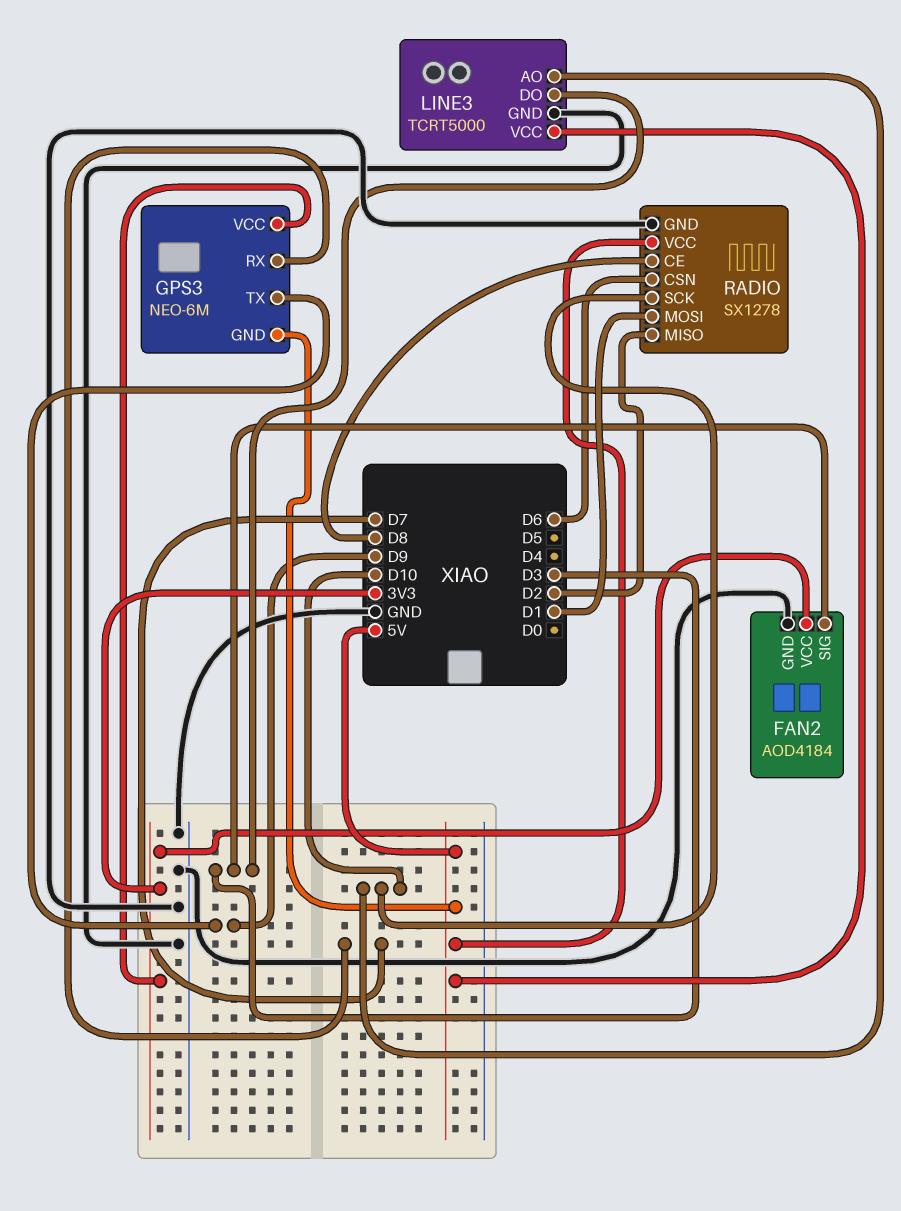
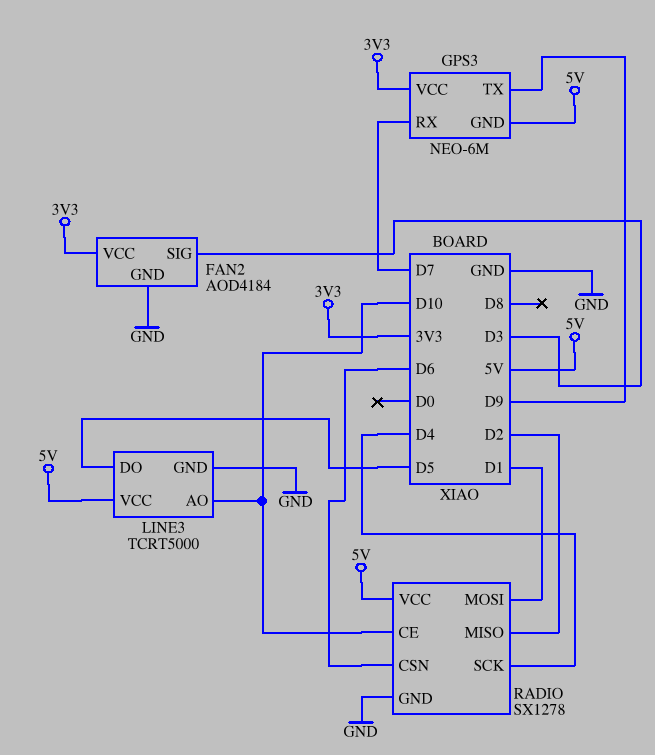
LINE3 pin DO: D3 -> D5
RADIO pin CE: D8 -> D10
RADIO pin SCK: D10 -> D4

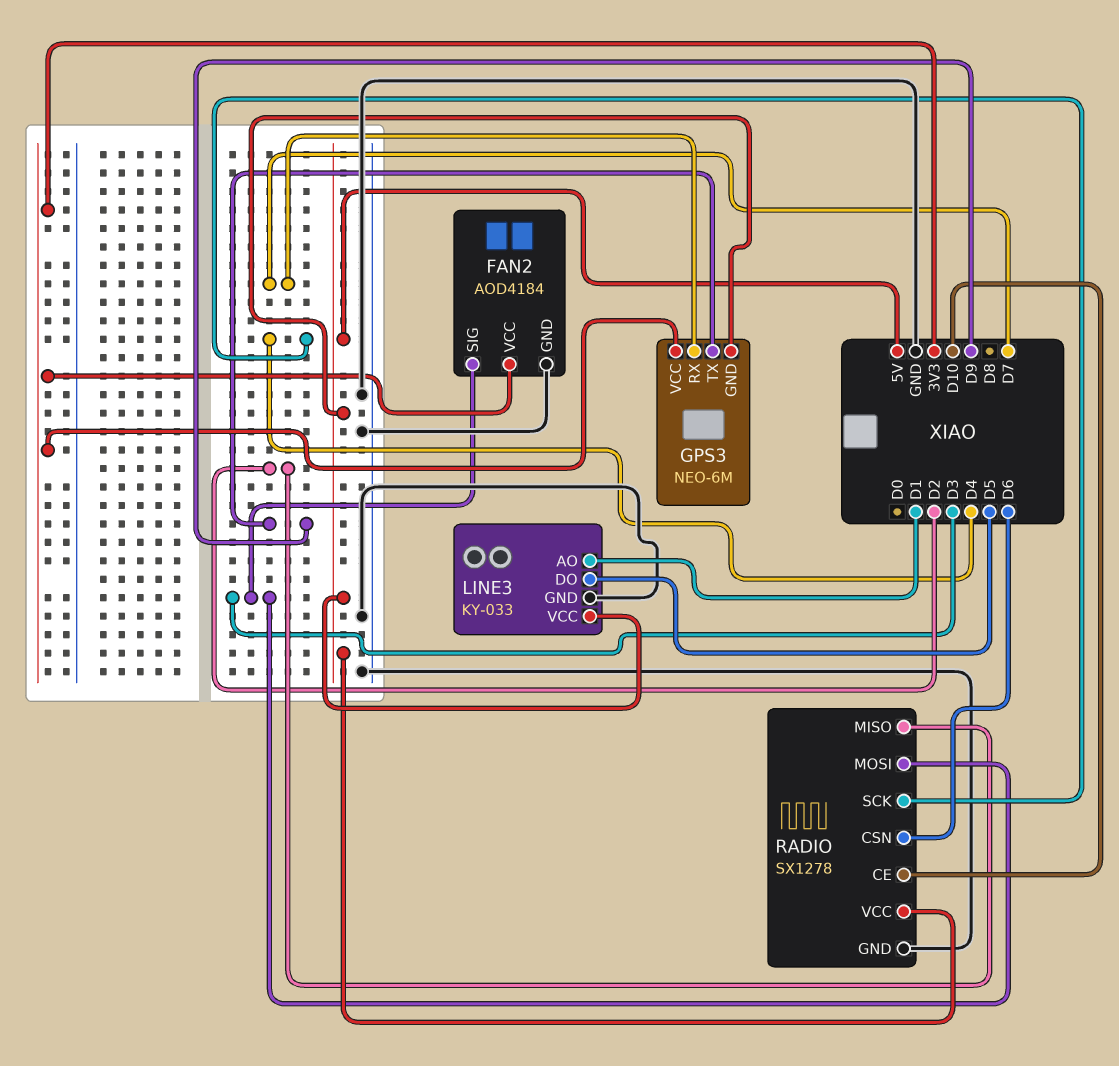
LINE3: TCRT5000 -> KY-033
LINE3 pin AO: D10 -> D1
RADIO pin MOSI: D1 -> D3

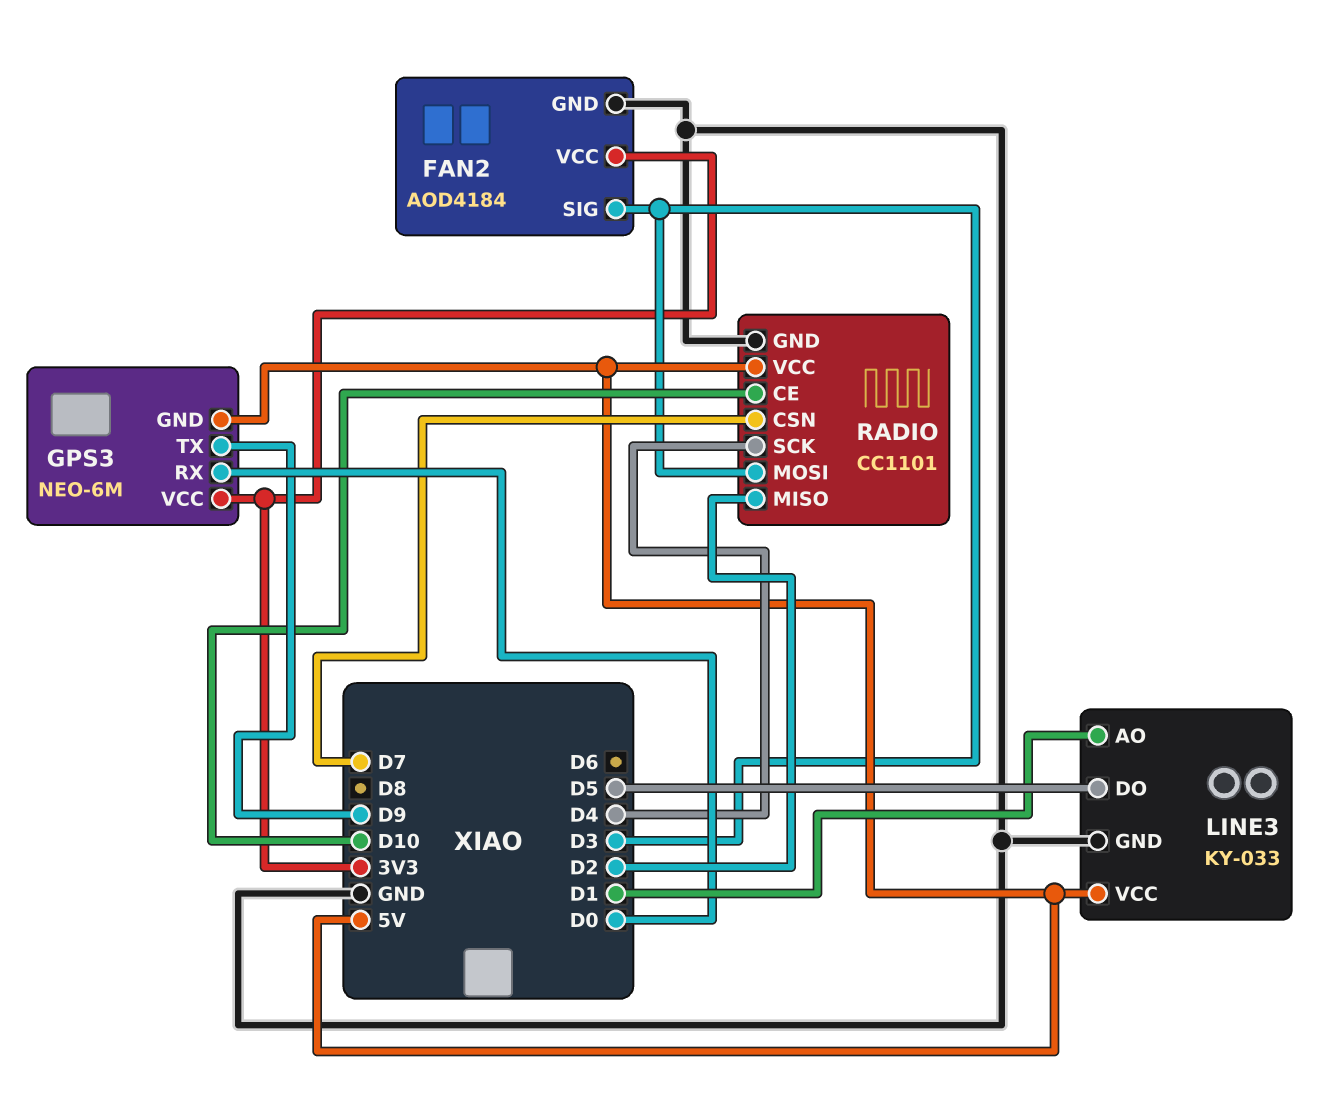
GPS3 pin RX: D7 -> D0
RADIO: SX1278 -> CC1101
RADIO pin CSN: D6 -> D7

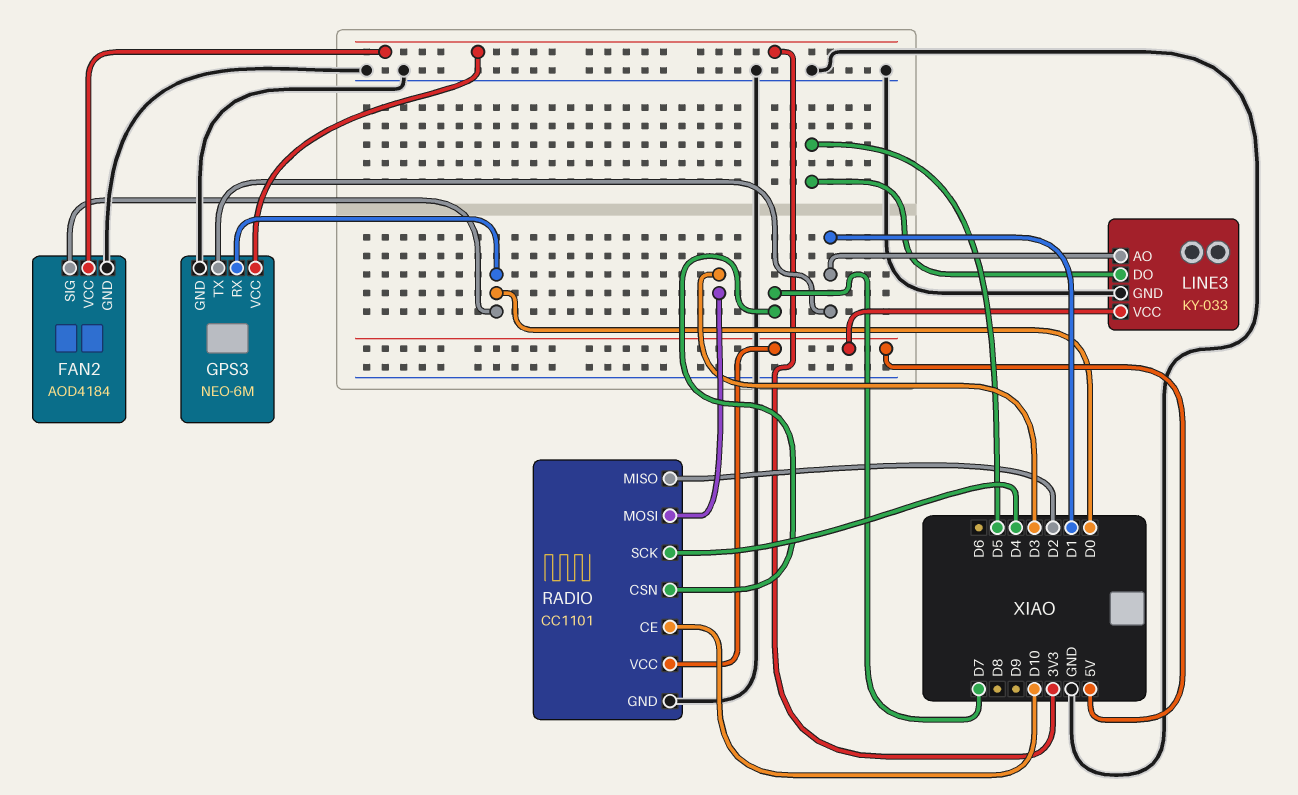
FAN2 pin SIG: D3 -> D0
GPS3 pin GND: 5V -> GND
GPS3 pin TX: D9 -> D1

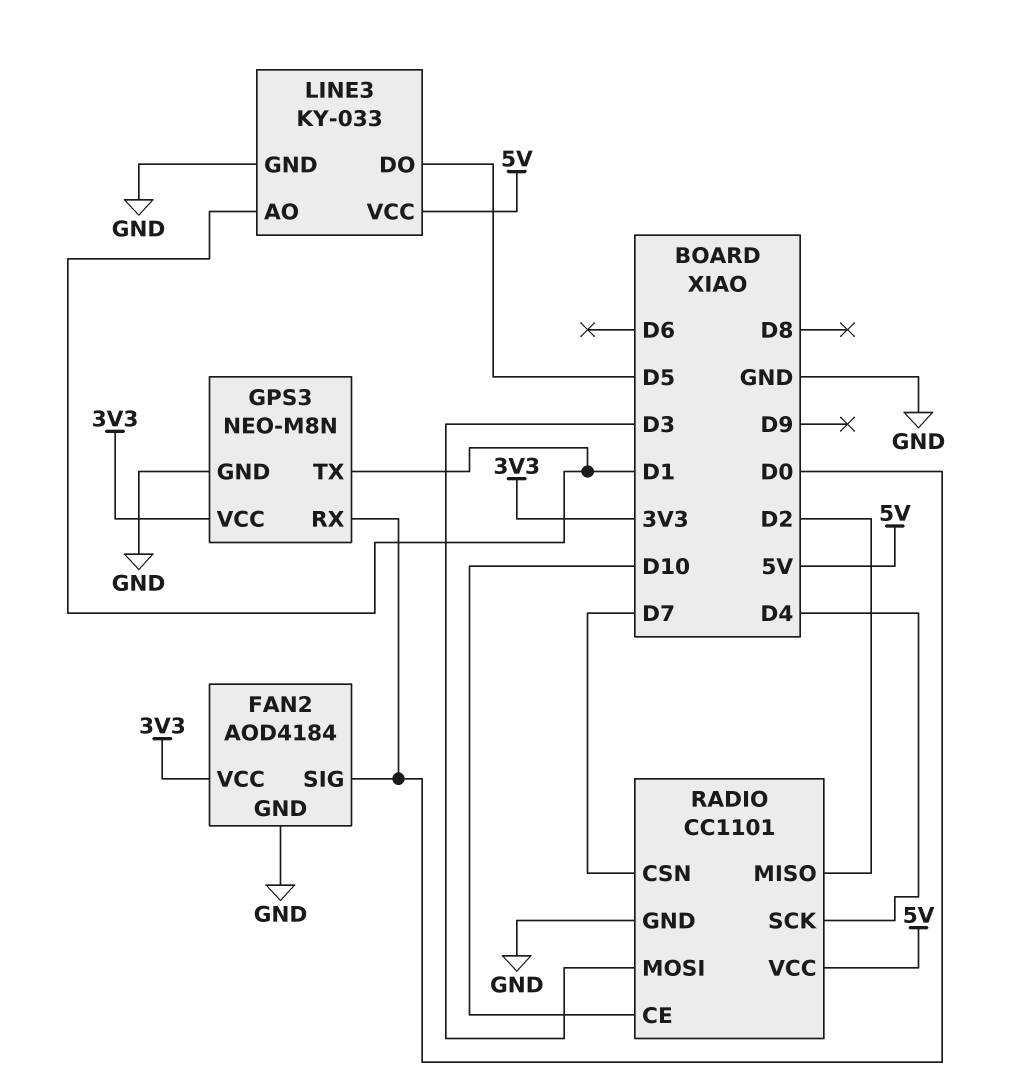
GPS3: NEO-6M -> NEO-M8N

